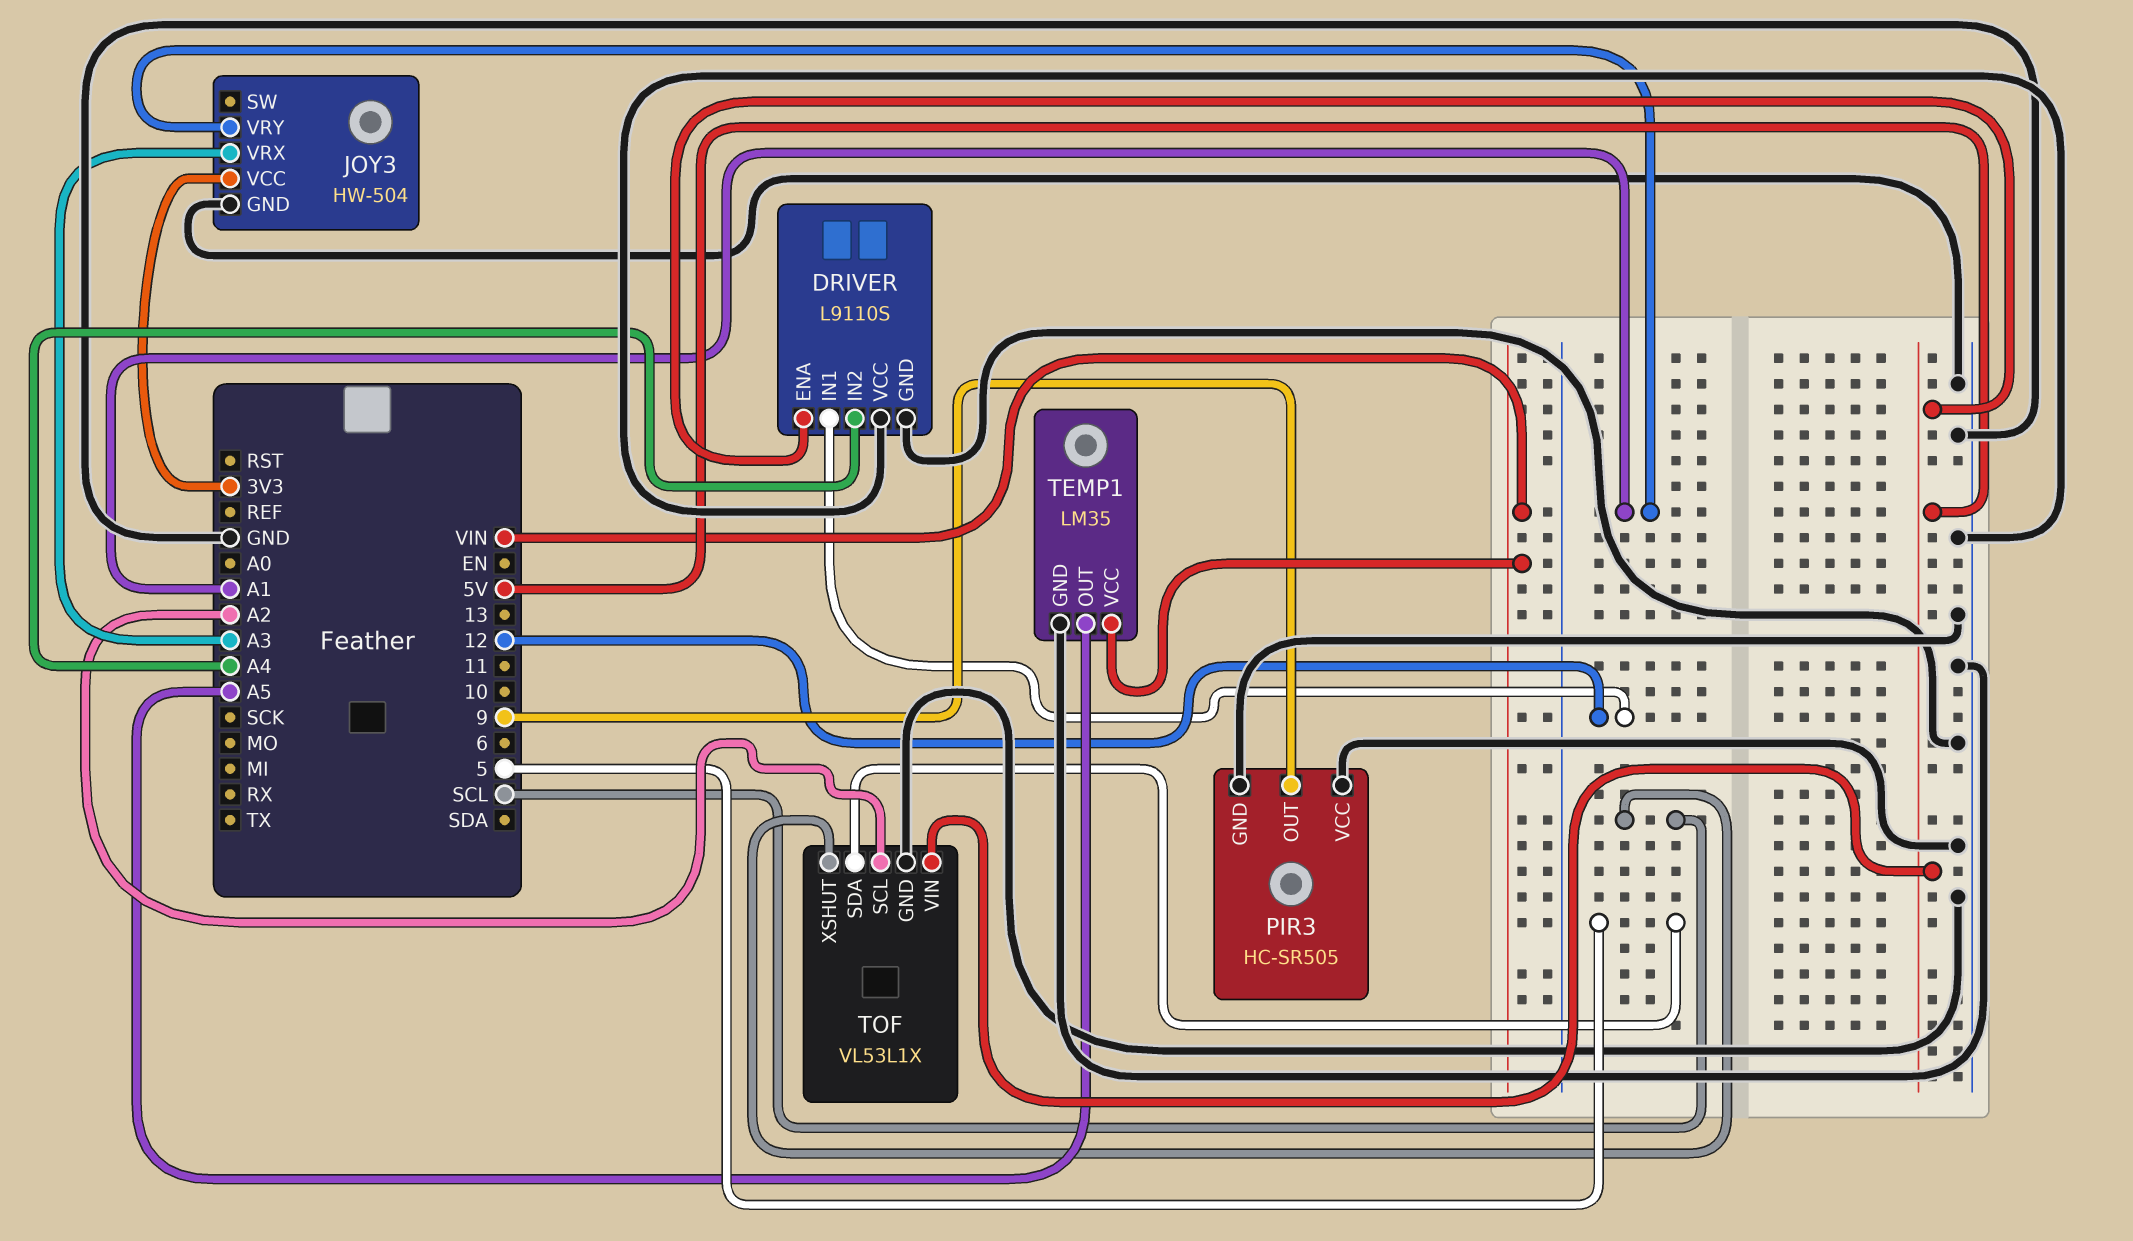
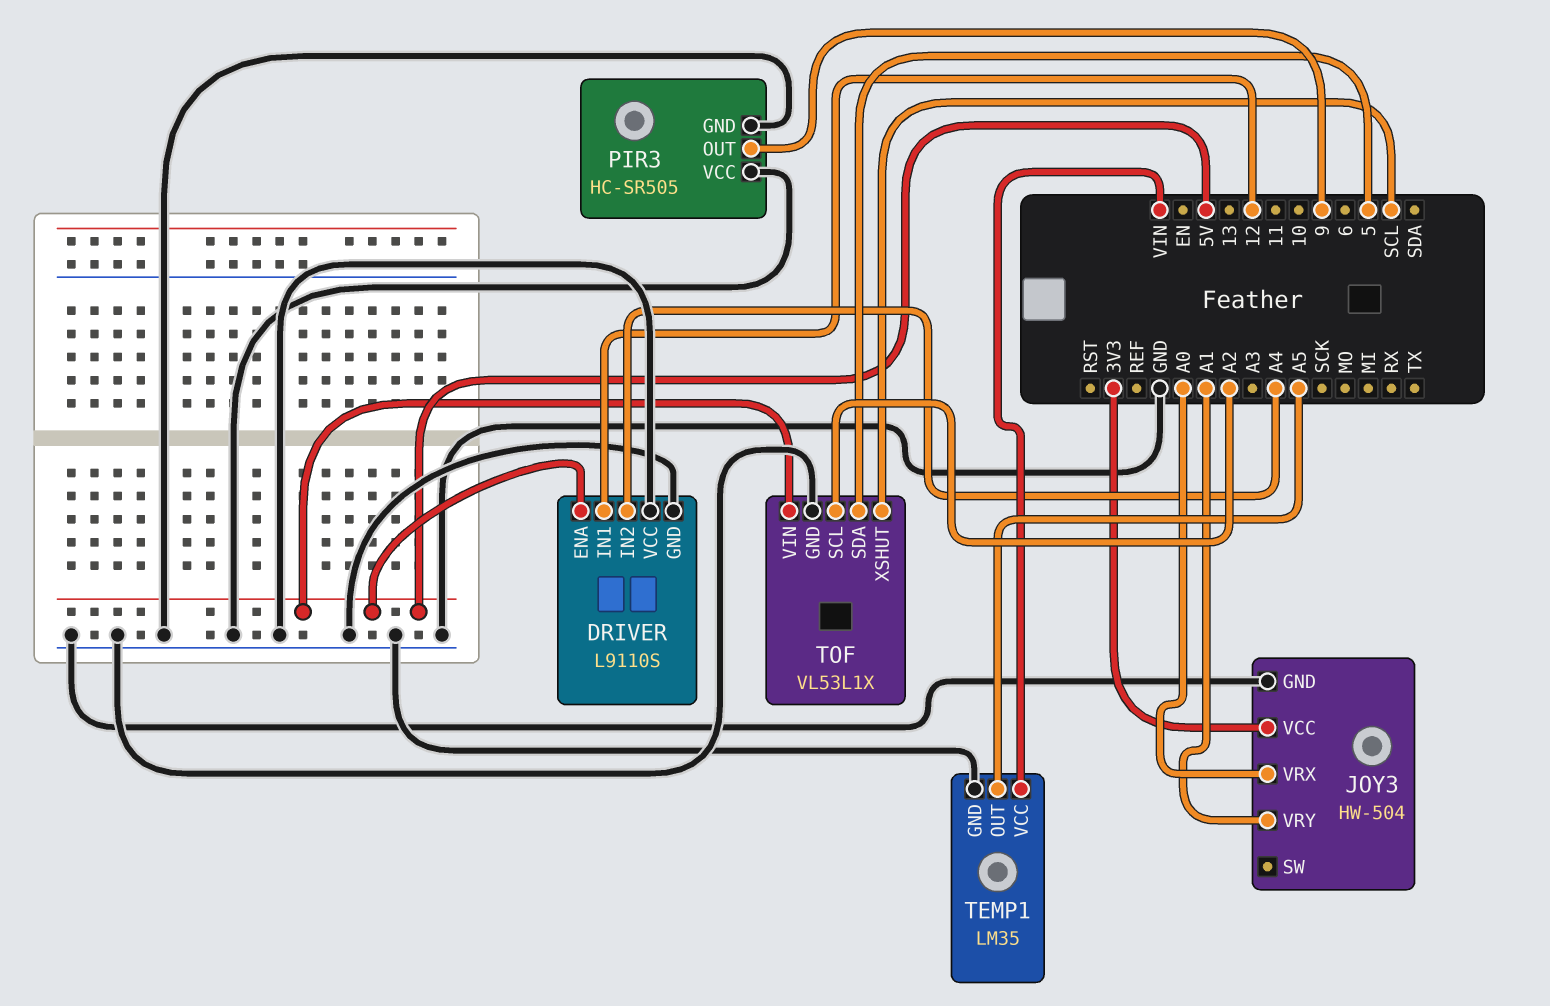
JOY3 pin VRX: A3 -> A0

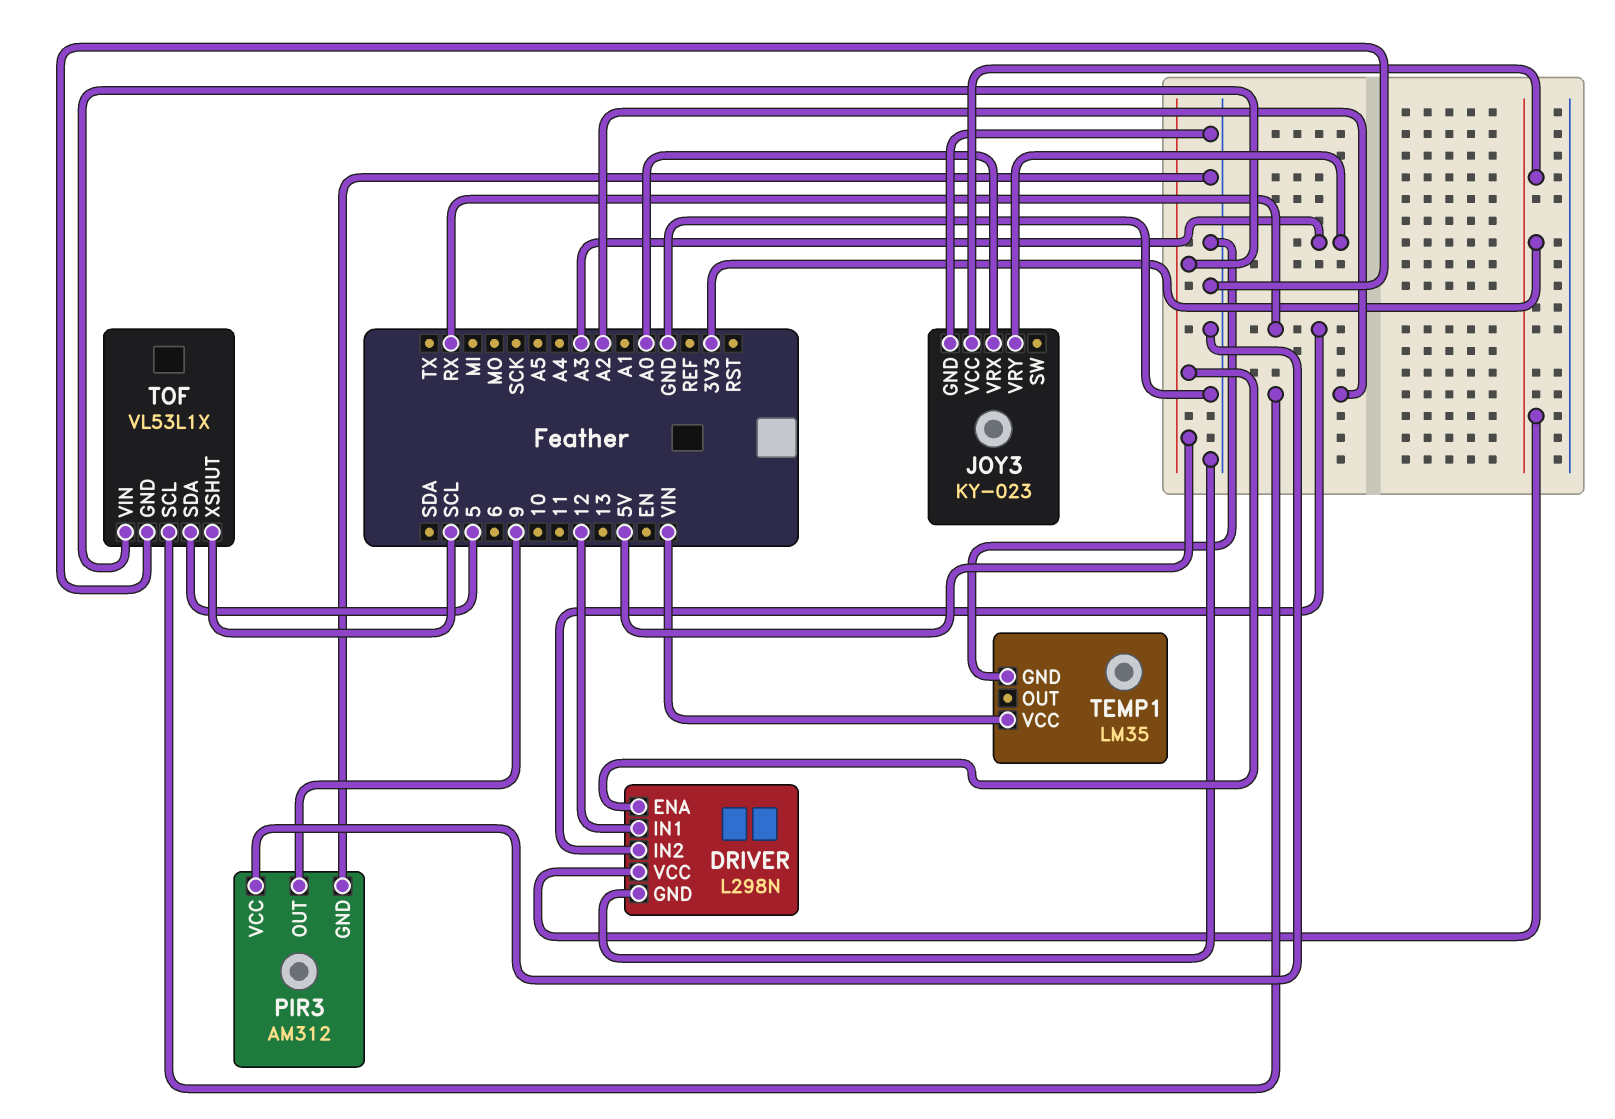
DRIVER: L9110S -> L298N
DRIVER pin IN2: A4 -> RX
DRIVER pin VCC: GND -> 3V3
JOY3: HW-504 -> KY-023
JOY3 pin VRY: A1 -> A3
PIR3: HC-SR505 -> AM312
TEMP1 pin OUT: A5 -> none

